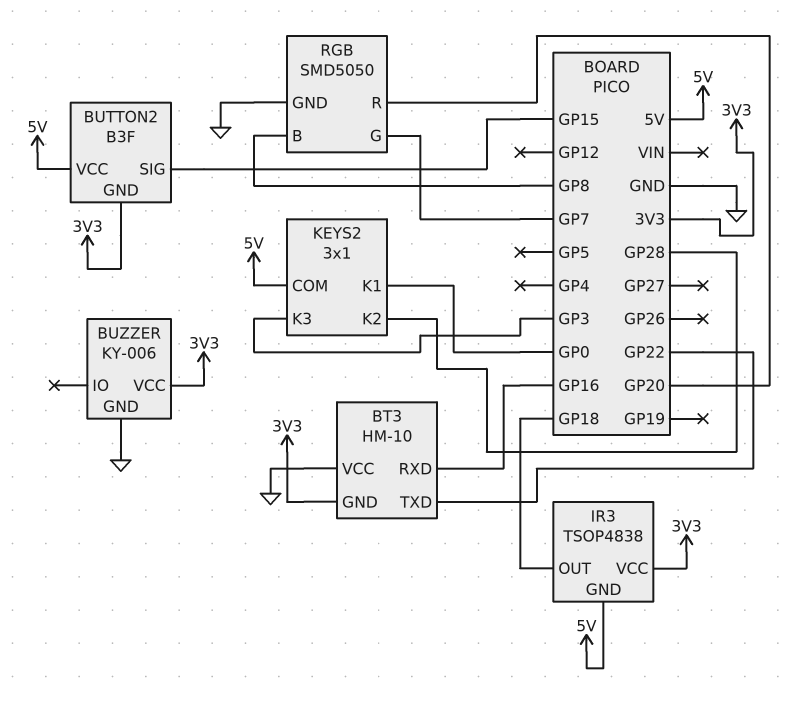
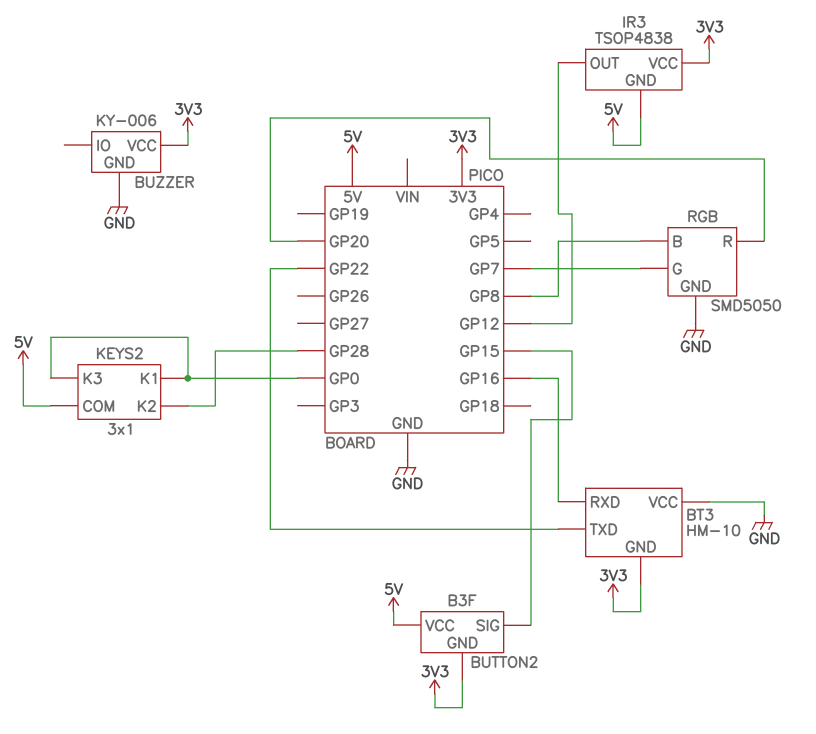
IR3 pin OUT: GP18 -> GP12
KEYS2 pin K3: GP3 -> GP0

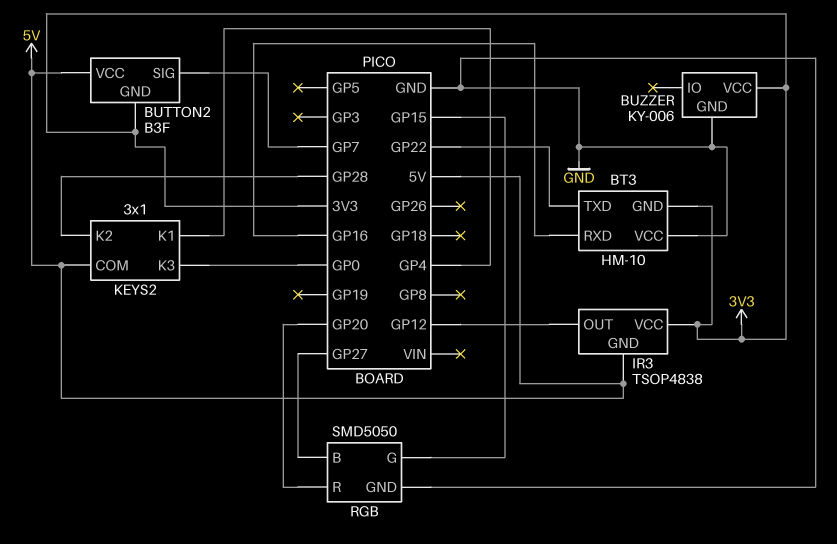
BUTTON2 pin SIG: GP15 -> GP7
KEYS2 pin K1: GP0 -> GP4
RGB pin B: GP8 -> GP27
RGB pin G: GP7 -> GP15

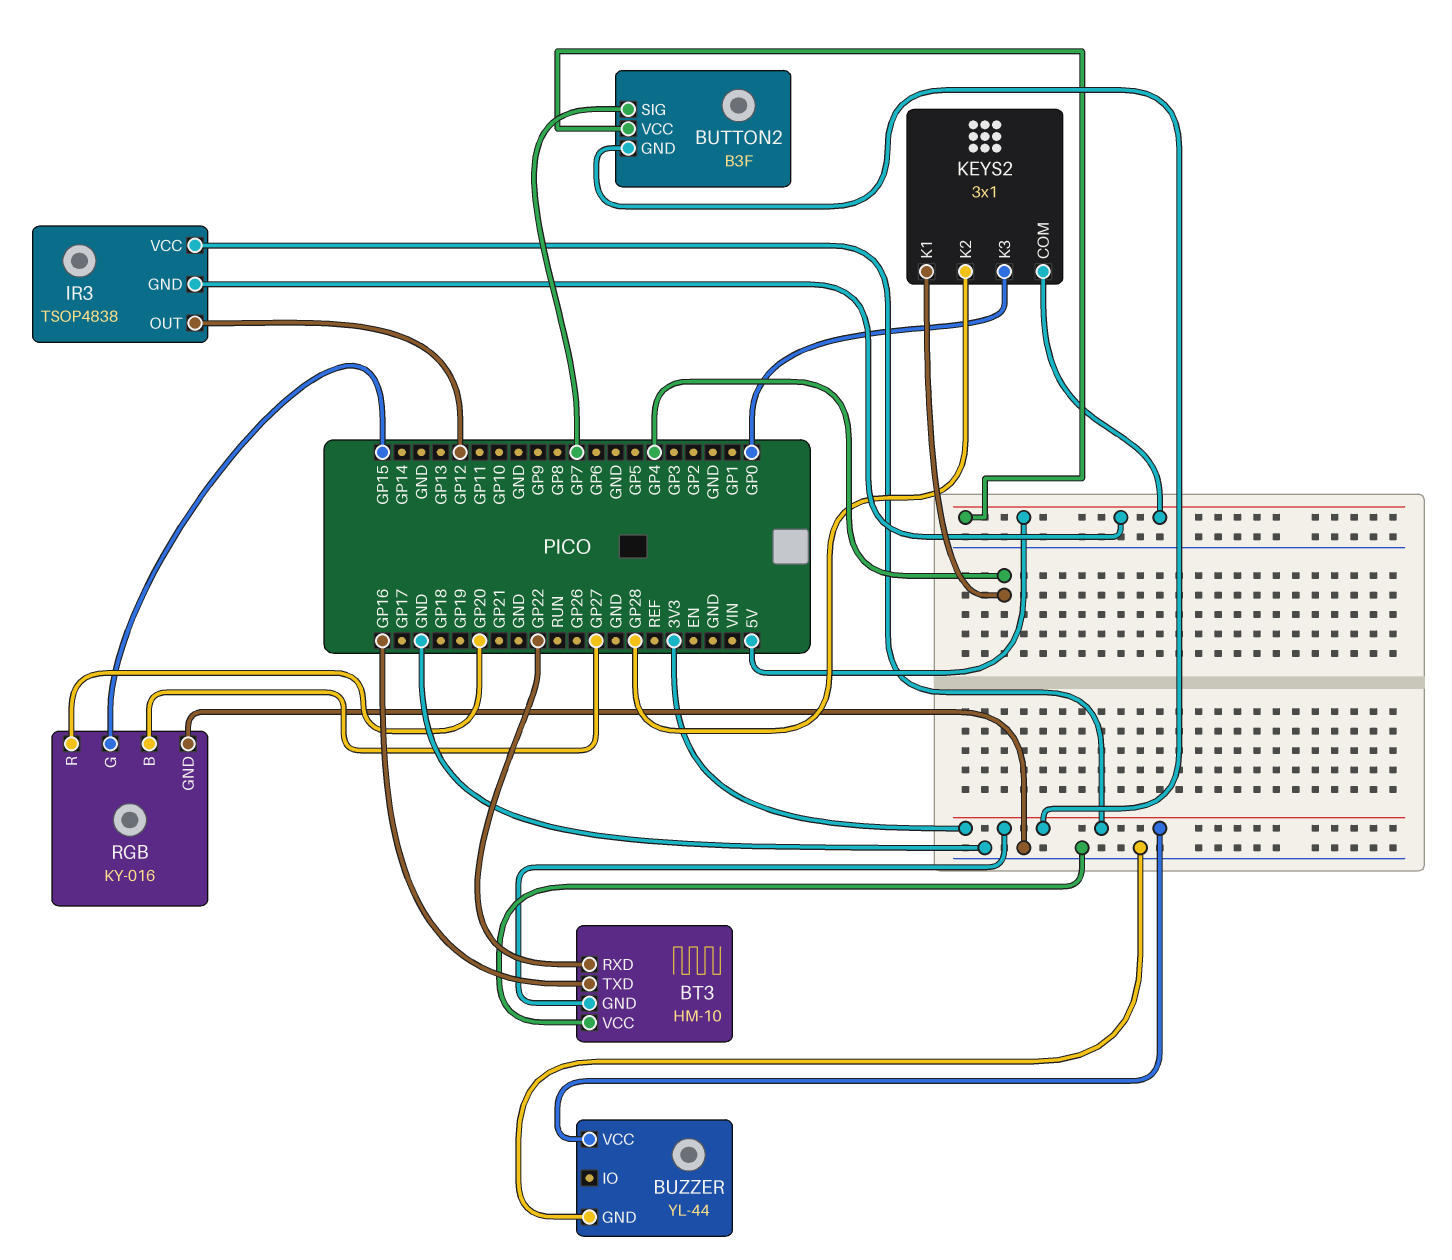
BT3 pin RXD: GP16 -> GP22
BT3 pin TXD: GP22 -> GP16
BUZZER: KY-006 -> YL-44
RGB: SMD5050 -> KY-016

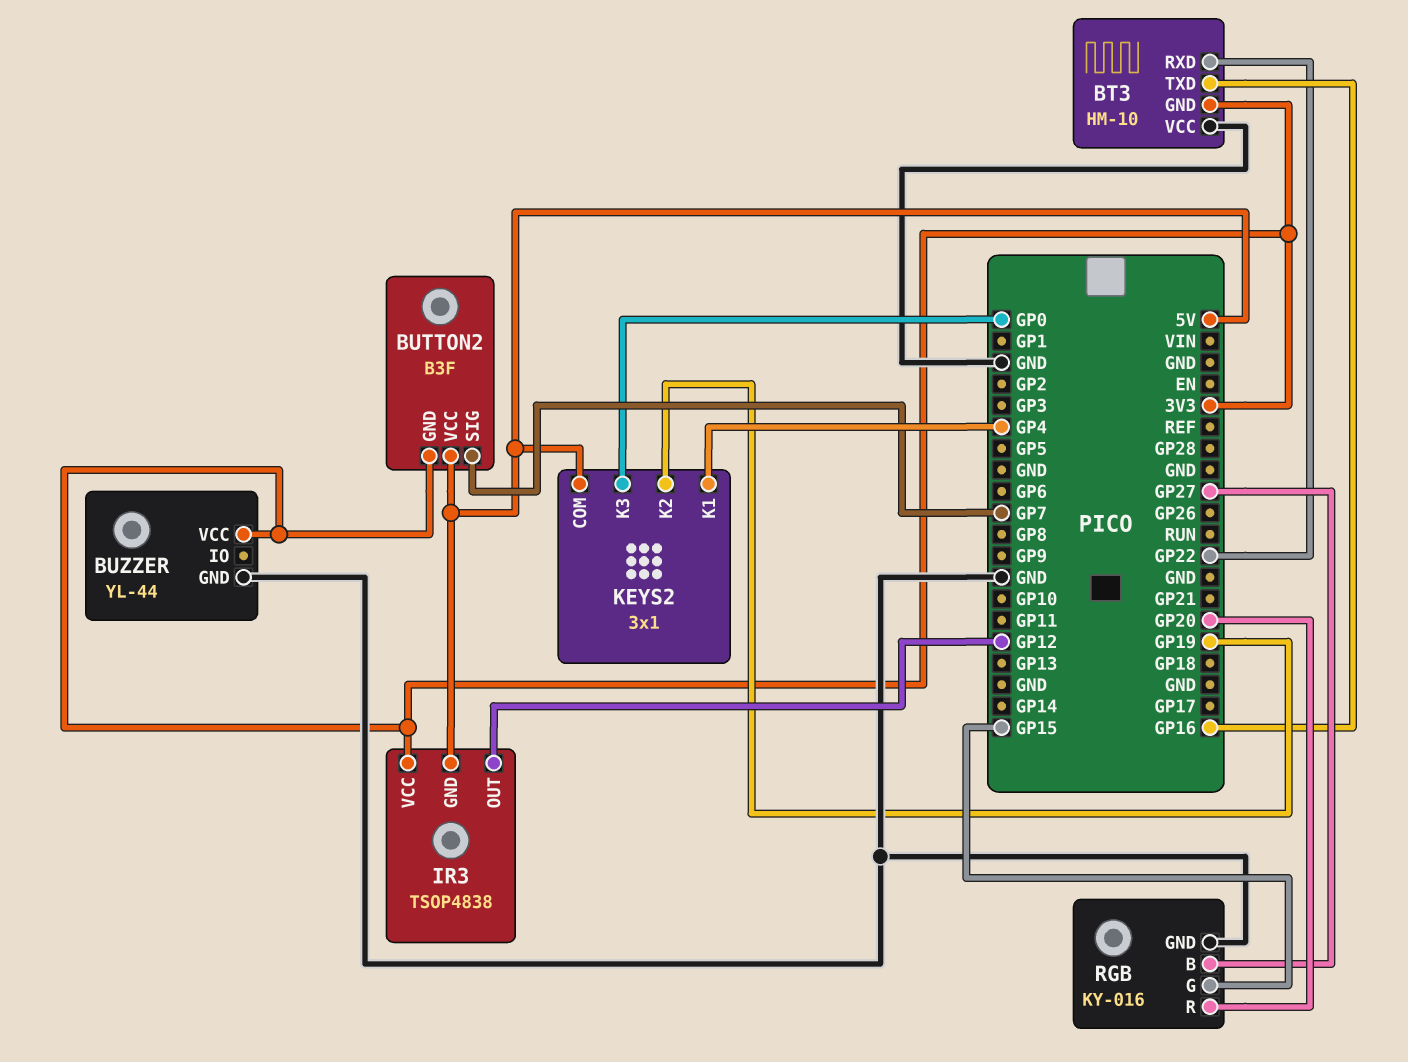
KEYS2 pin K2: GP28 -> GP19

